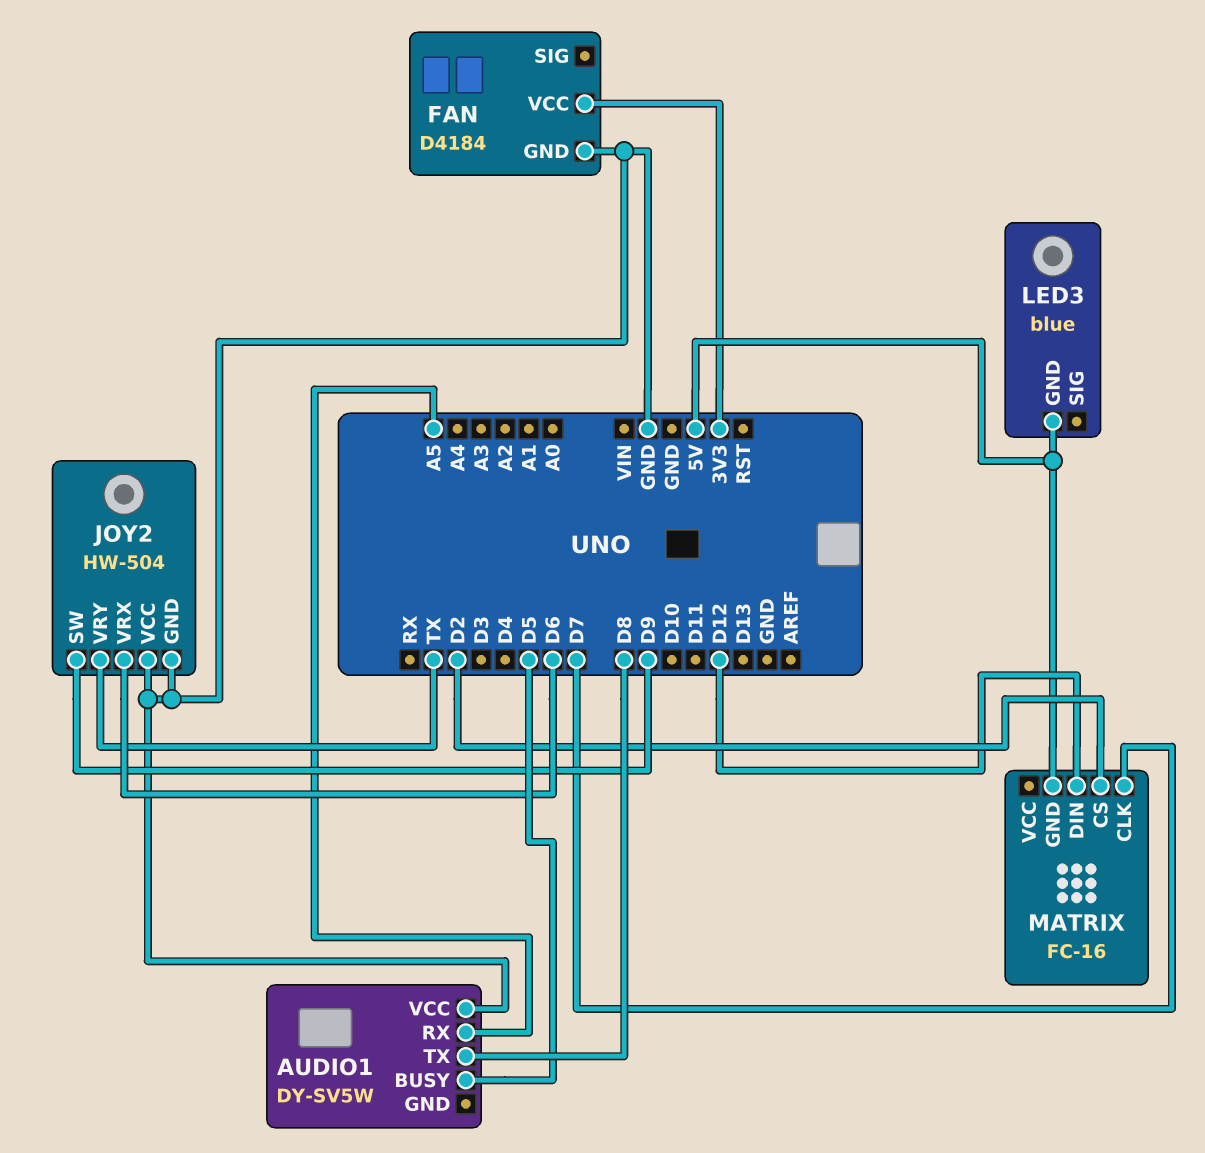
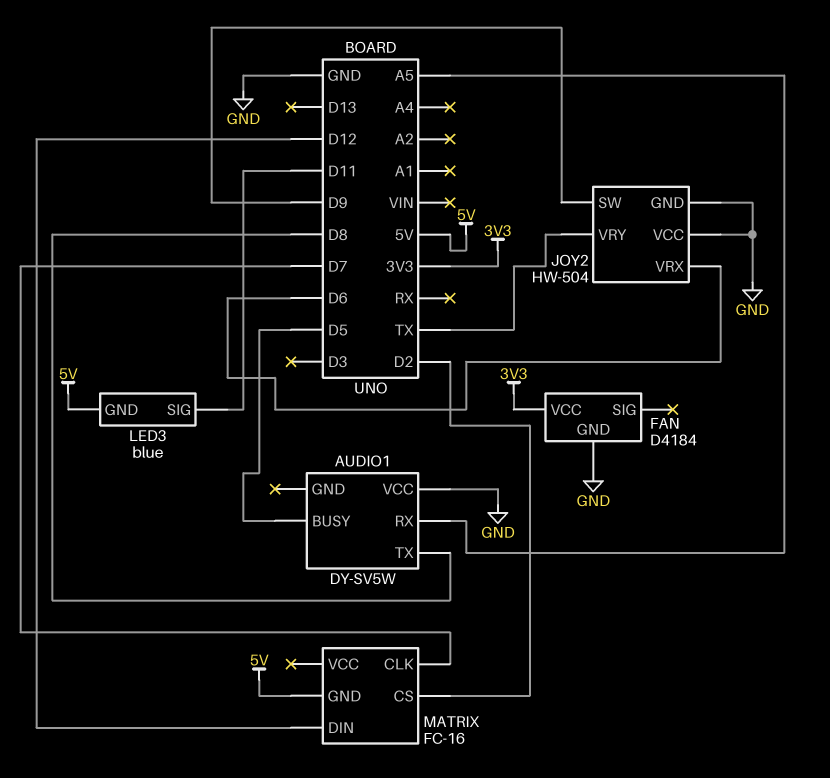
LED3 pin SIG: none -> D11

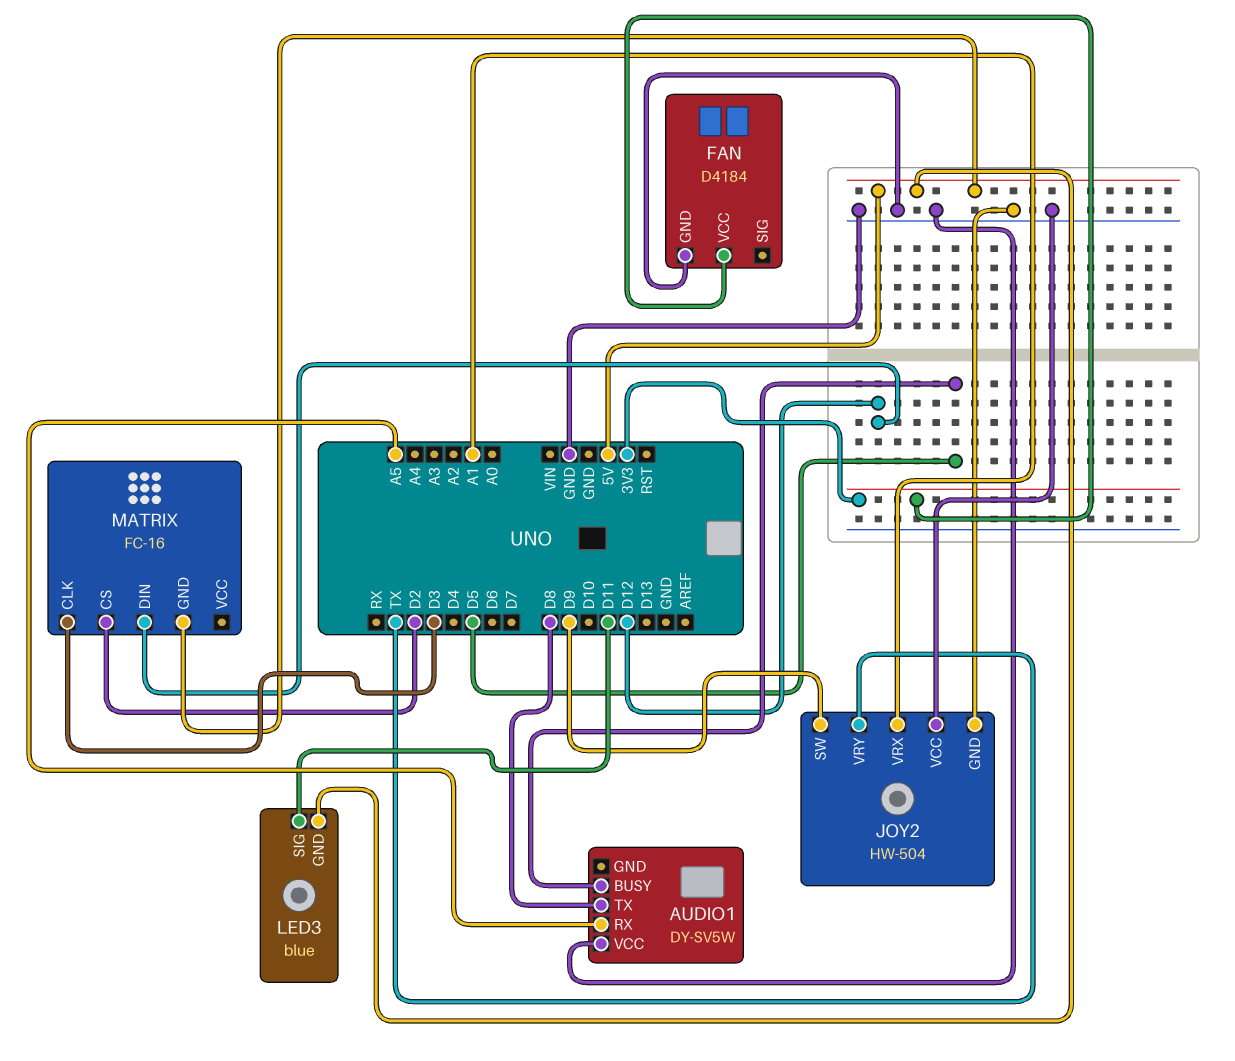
JOY2 pin VRX: D6 -> A1
MATRIX pin CLK: D7 -> D3

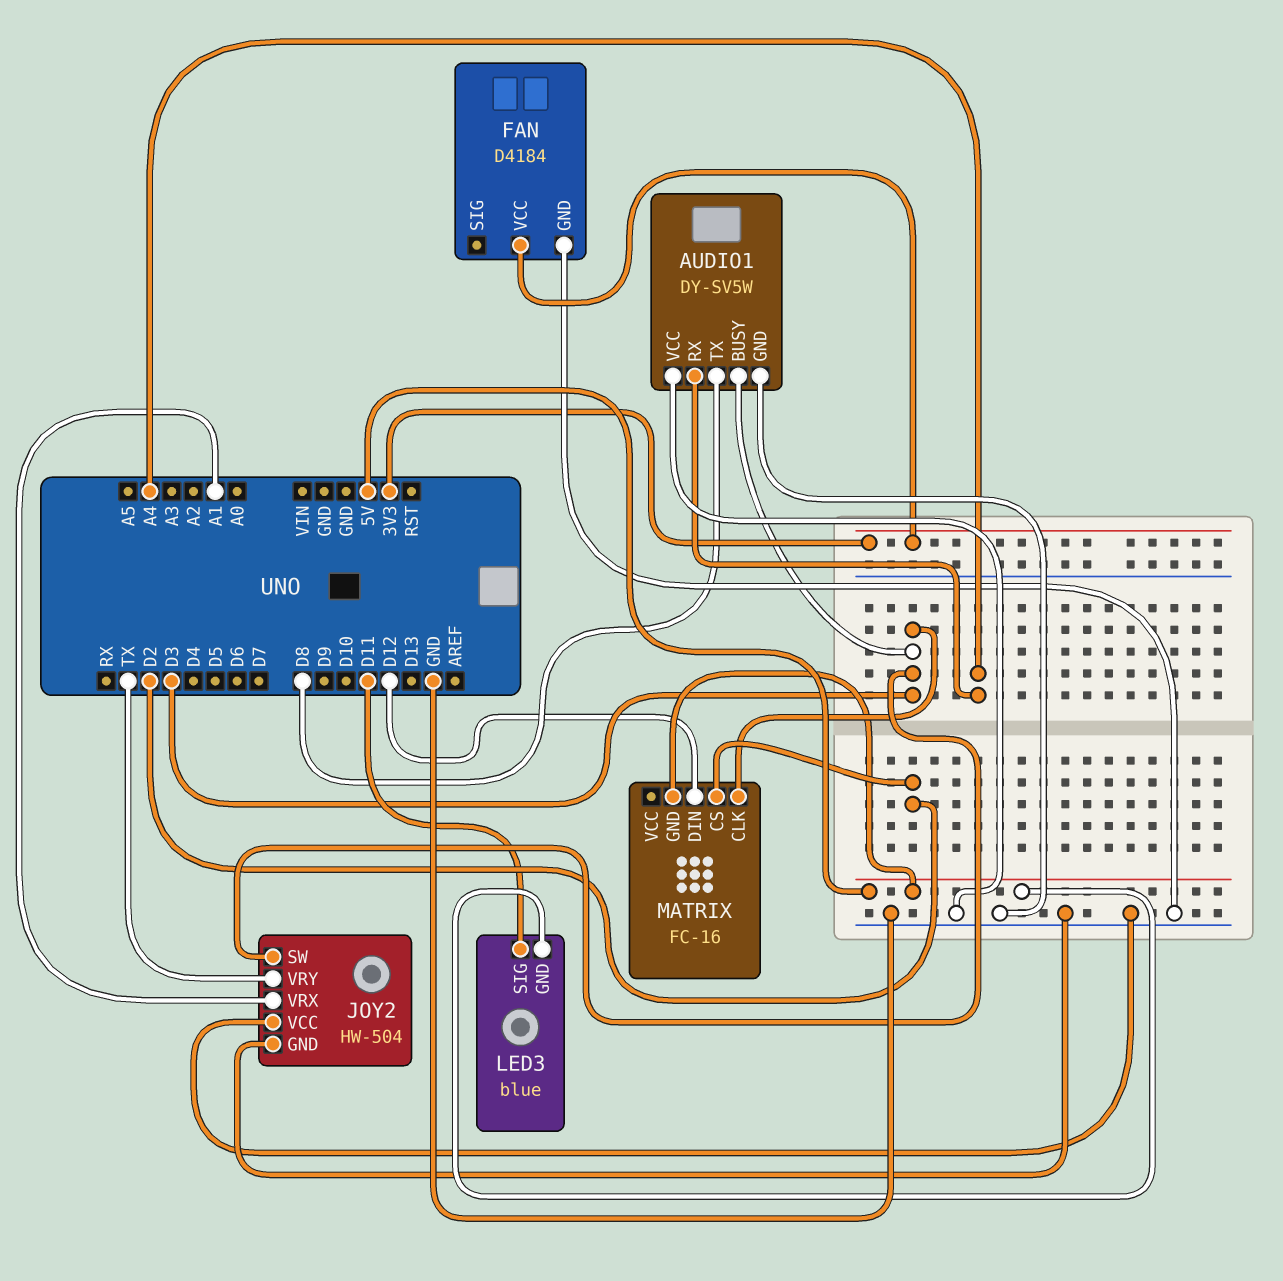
AUDIO1 pin BUSY: D5 -> D3
AUDIO1 pin GND: none -> GND
AUDIO1 pin RX: A5 -> A4
JOY2 pin SW: D9 -> D3

